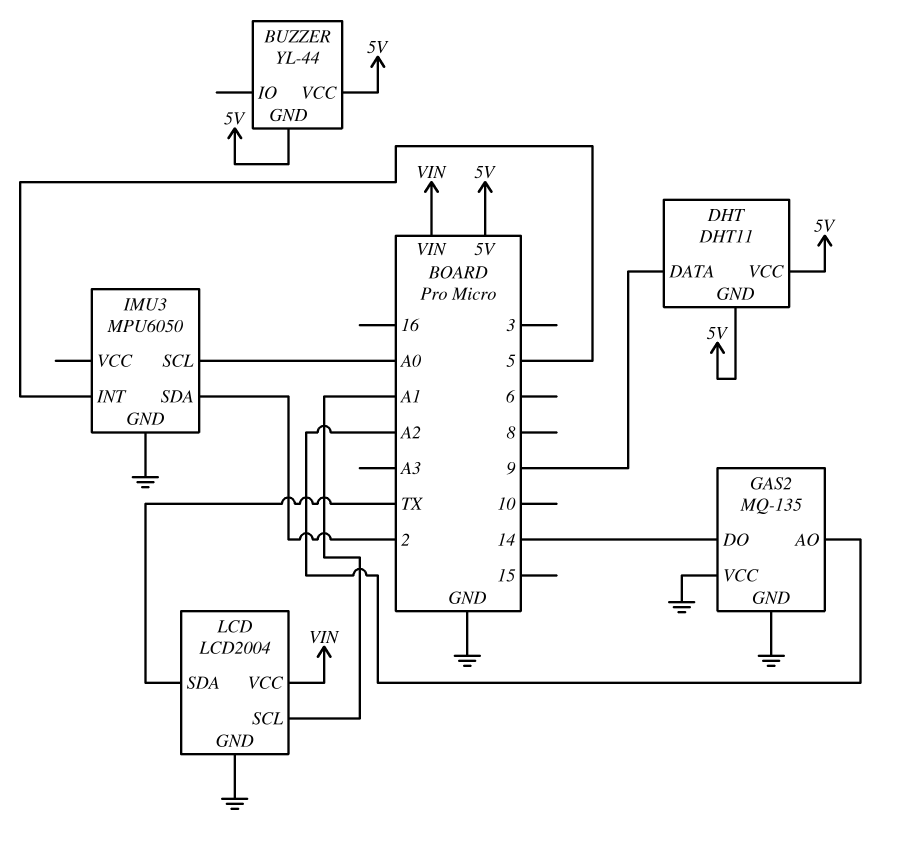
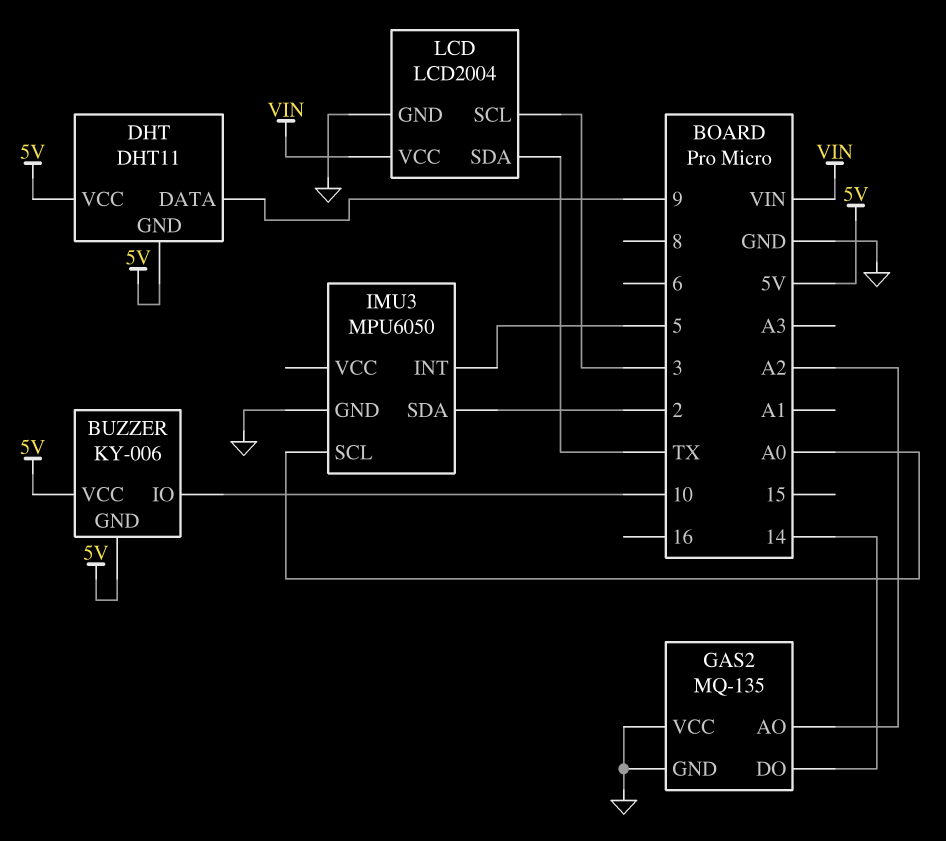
BUZZER: YL-44 -> KY-006
BUZZER pin IO: none -> 10
LCD pin SCL: A1 -> 3

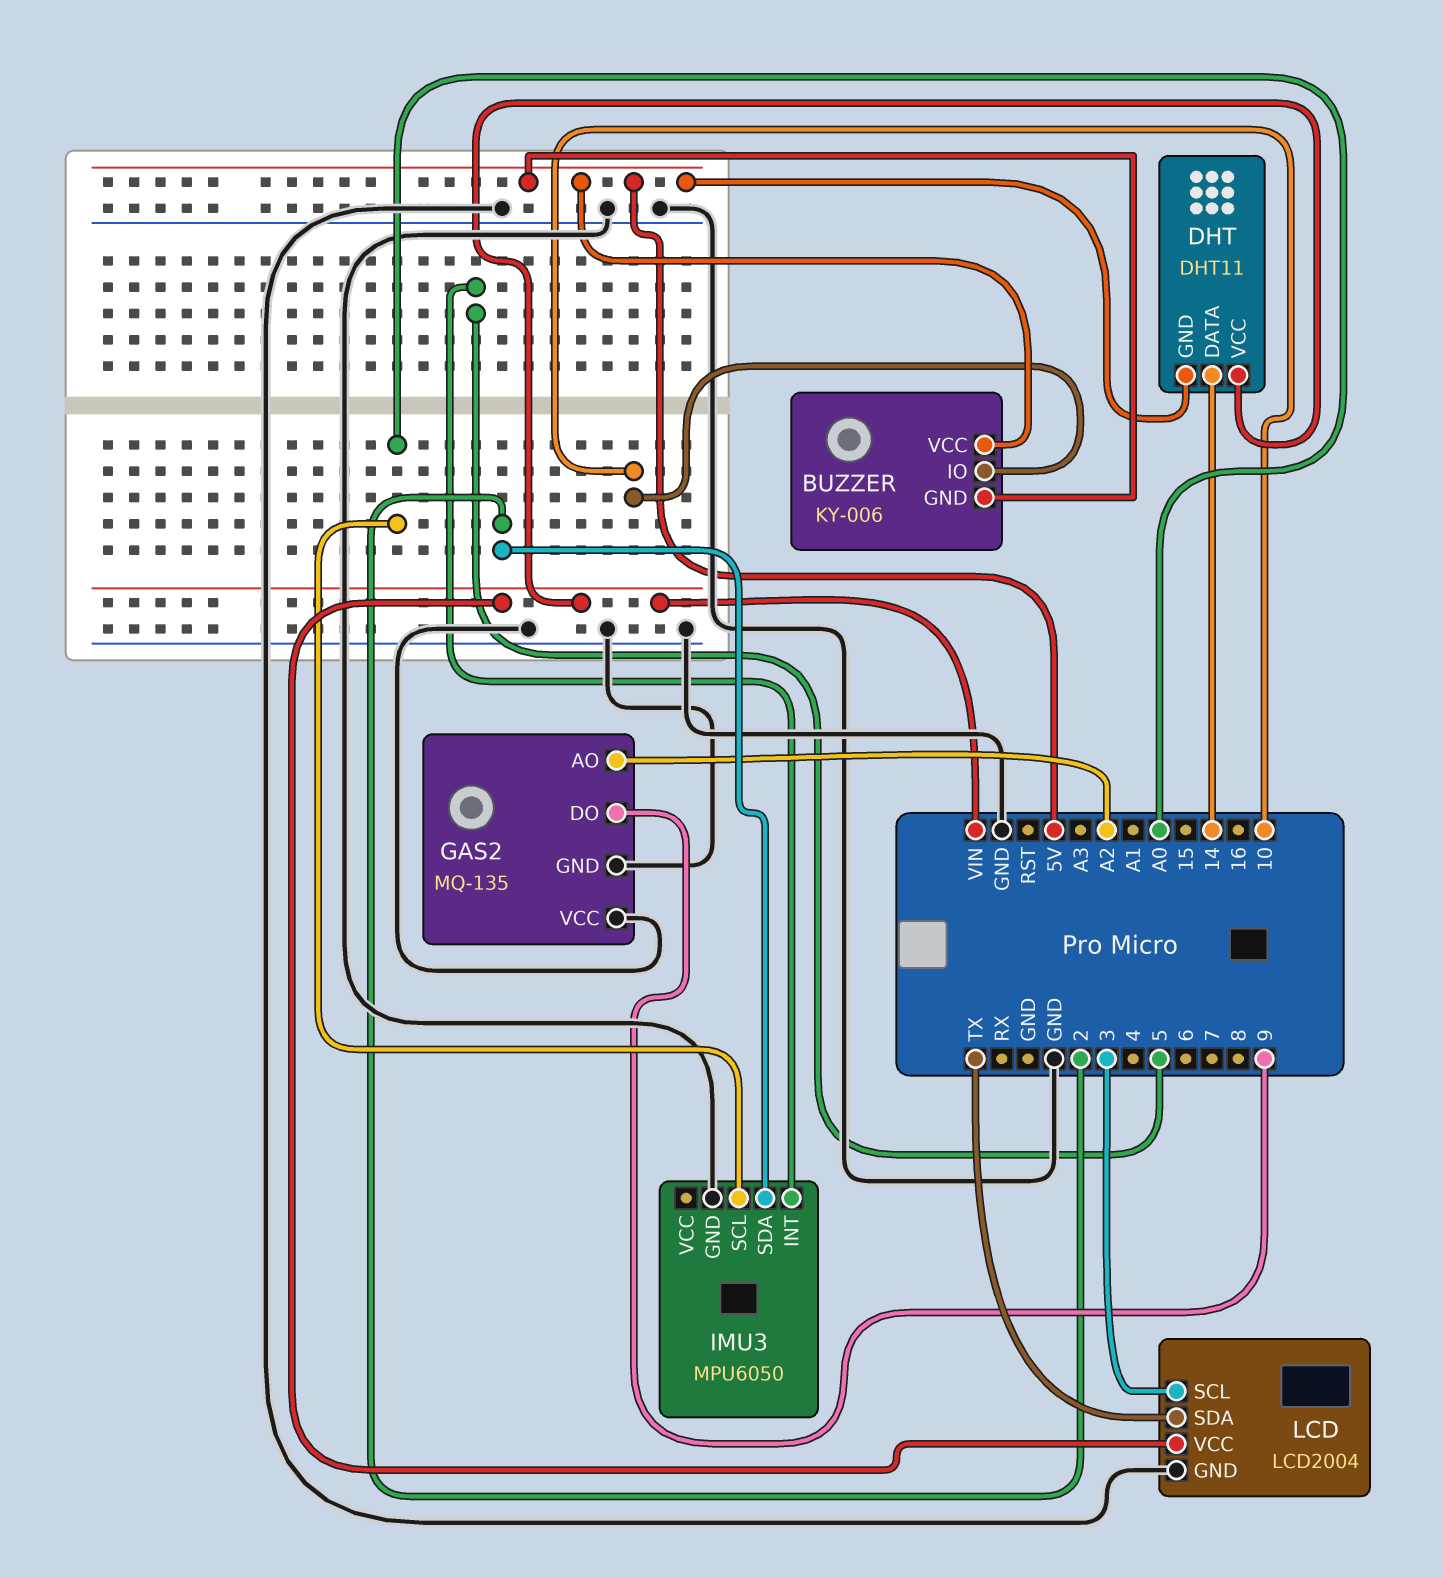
DHT pin DATA: 9 -> 14
DHT pin VCC: 5V -> VIN
GAS2 pin DO: 14 -> 9

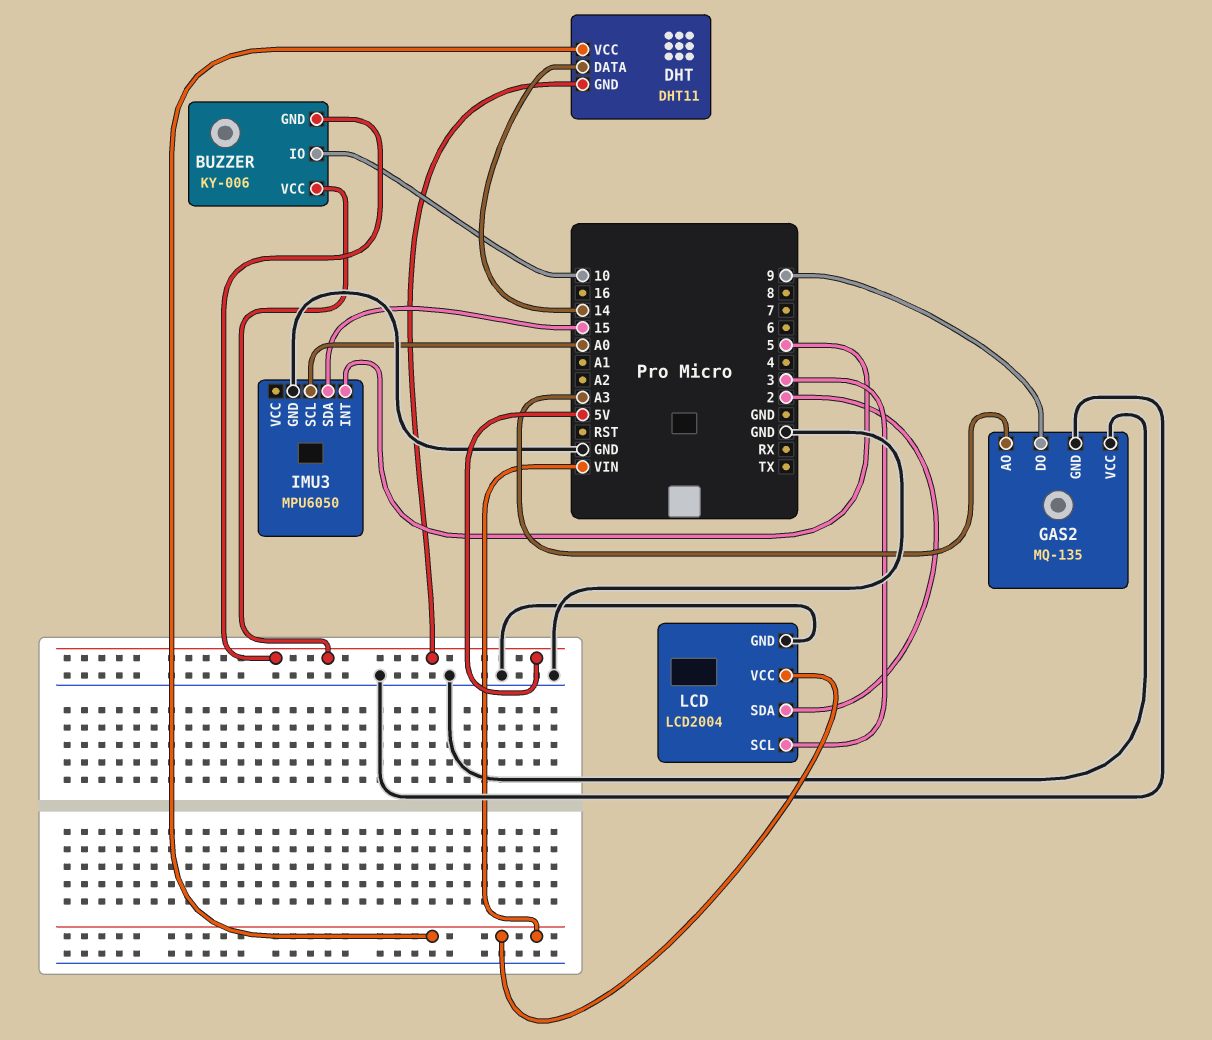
GAS2 pin AO: A2 -> A3
IMU3 pin SDA: 2 -> 15
LCD pin SDA: TX -> 2

